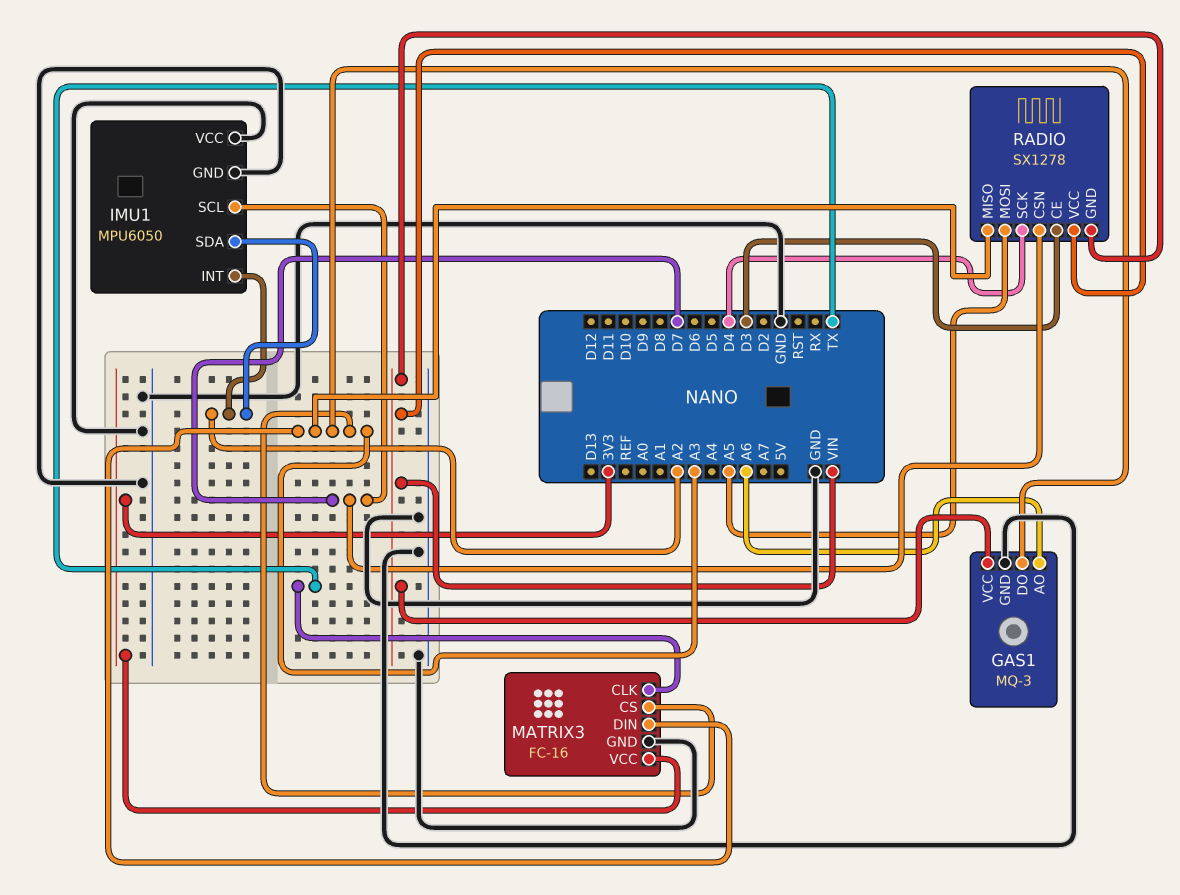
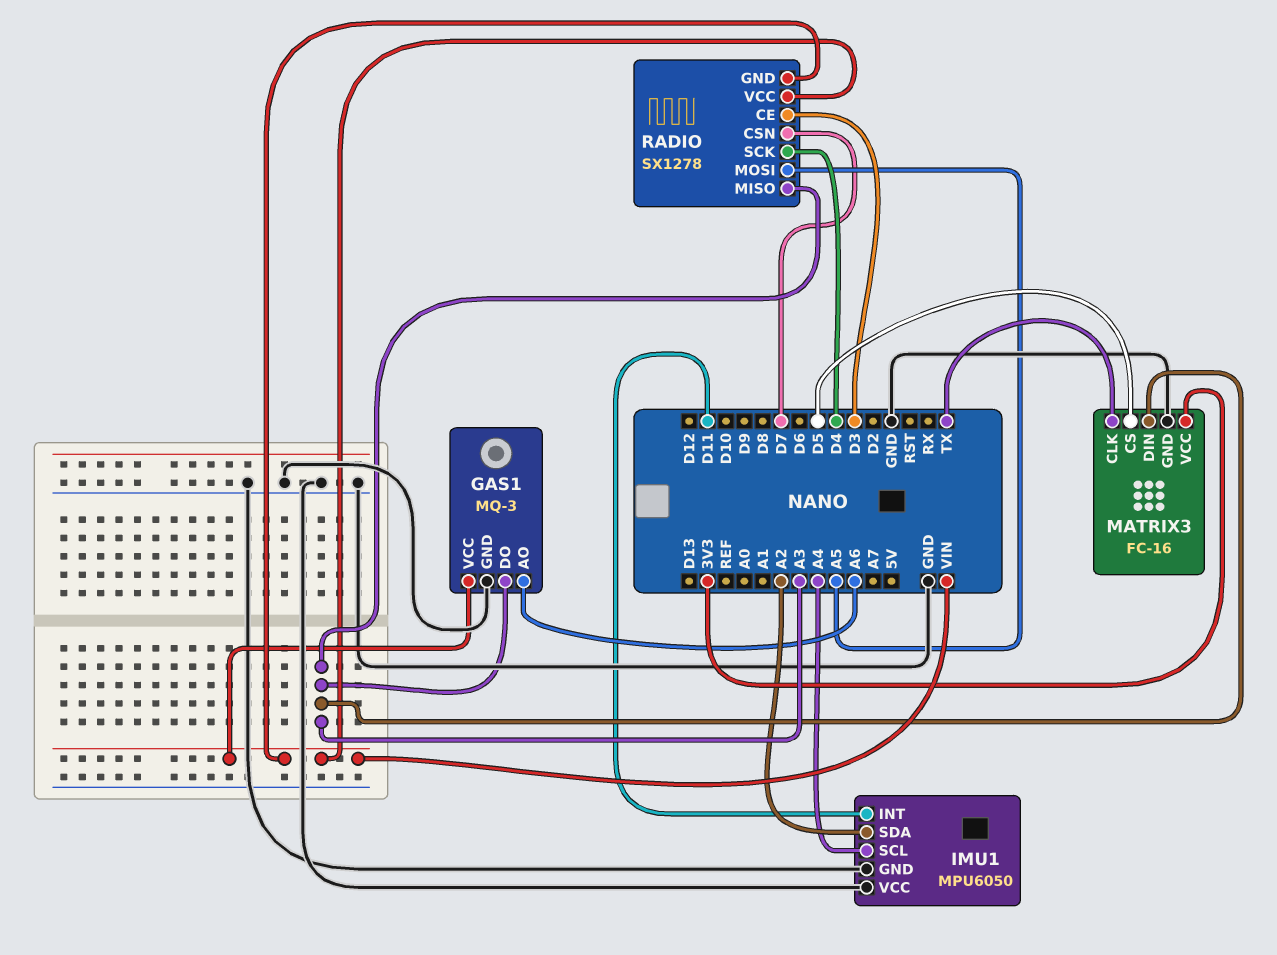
IMU1 pin INT: A2 -> D11
IMU1 pin SCL: D7 -> A4
MATRIX3 pin CS: A3 -> D5

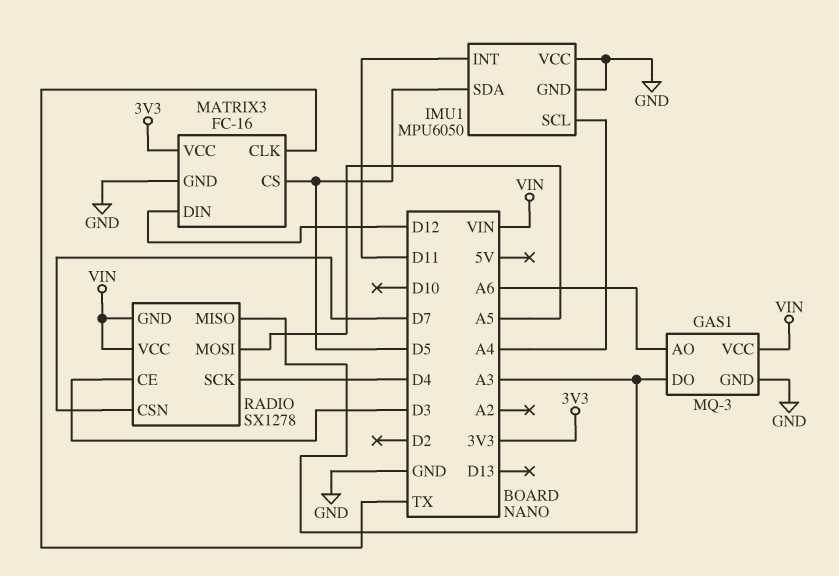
IMU1 pin SDA: A2 -> D5
MATRIX3 pin DIN: A3 -> D12

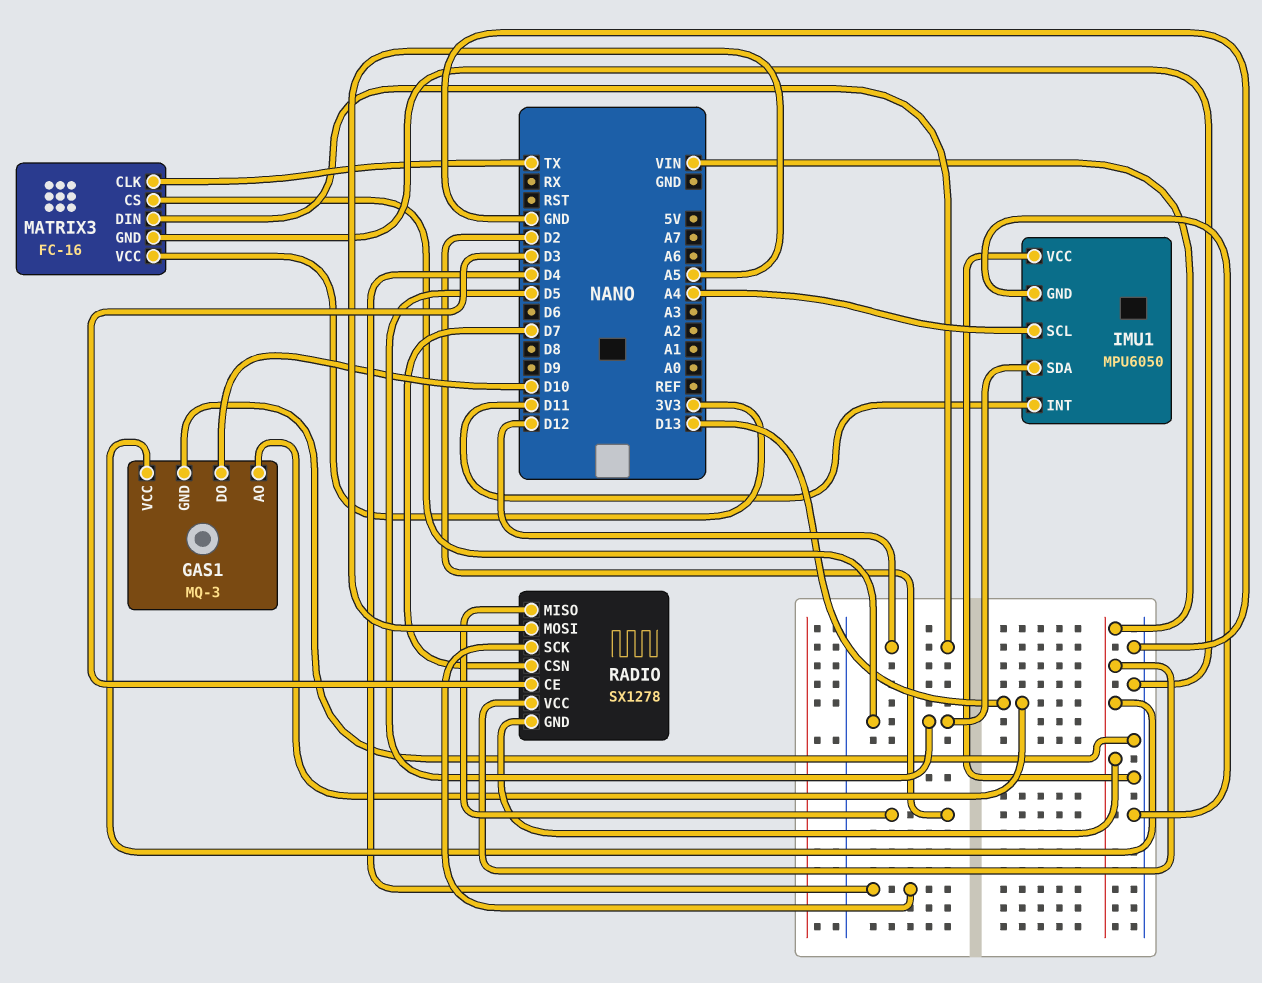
GAS1 pin AO: A6 -> D13
GAS1 pin DO: A3 -> D10
RADIO pin MISO: A3 -> D2

